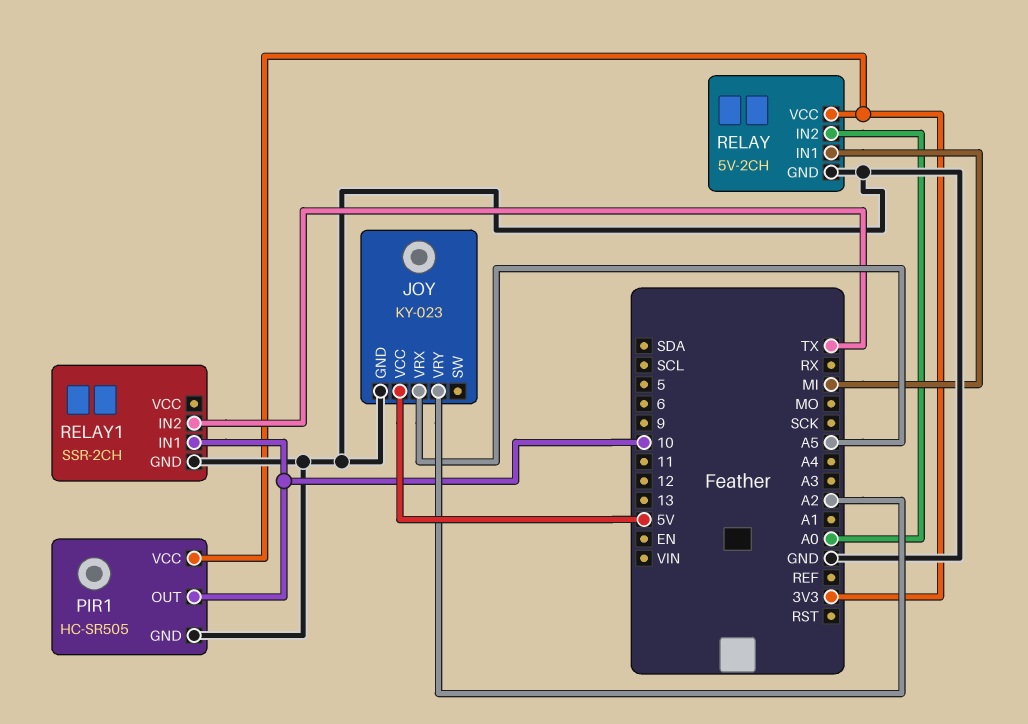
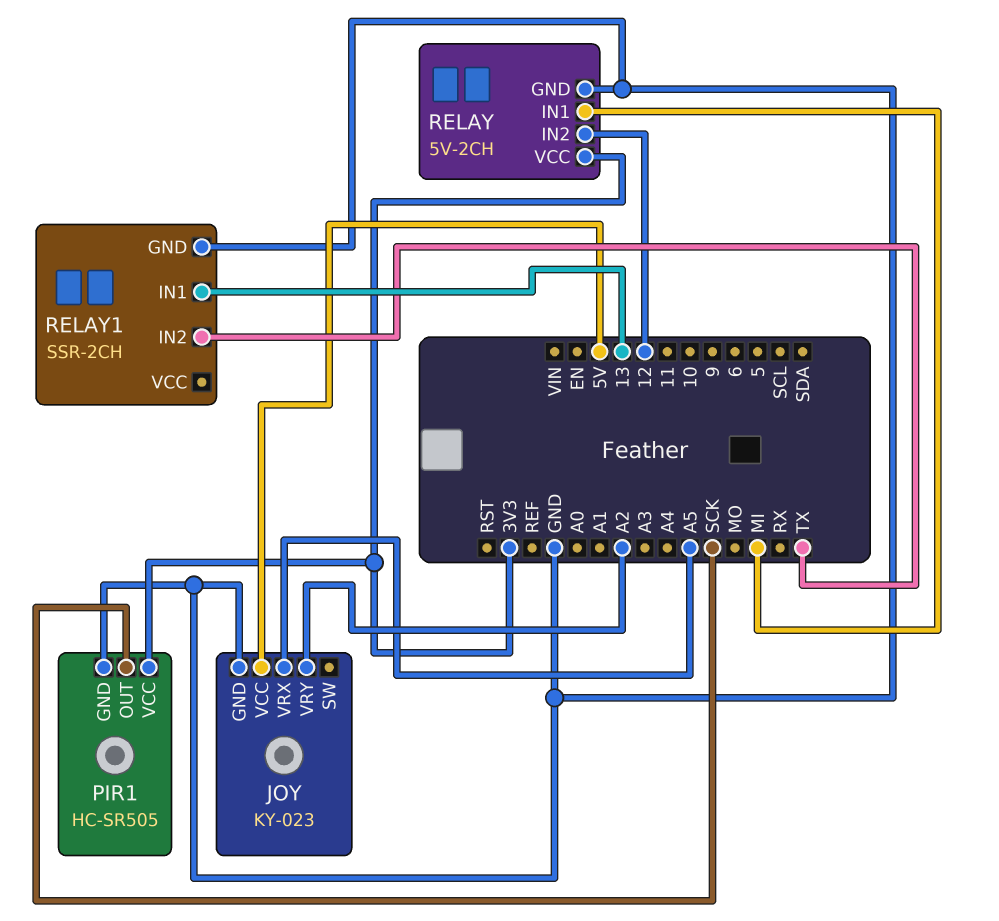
PIR1 pin OUT: 10 -> SCK
RELAY pin IN2: A0 -> 12
RELAY1 pin IN1: 10 -> 13

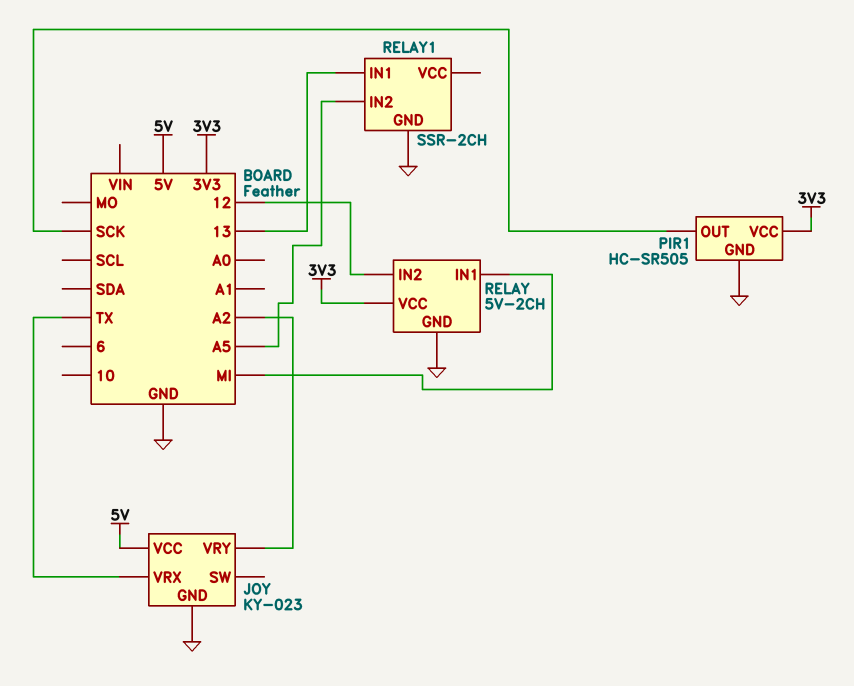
JOY pin VRX: A5 -> TX
RELAY1 pin IN2: TX -> A5

